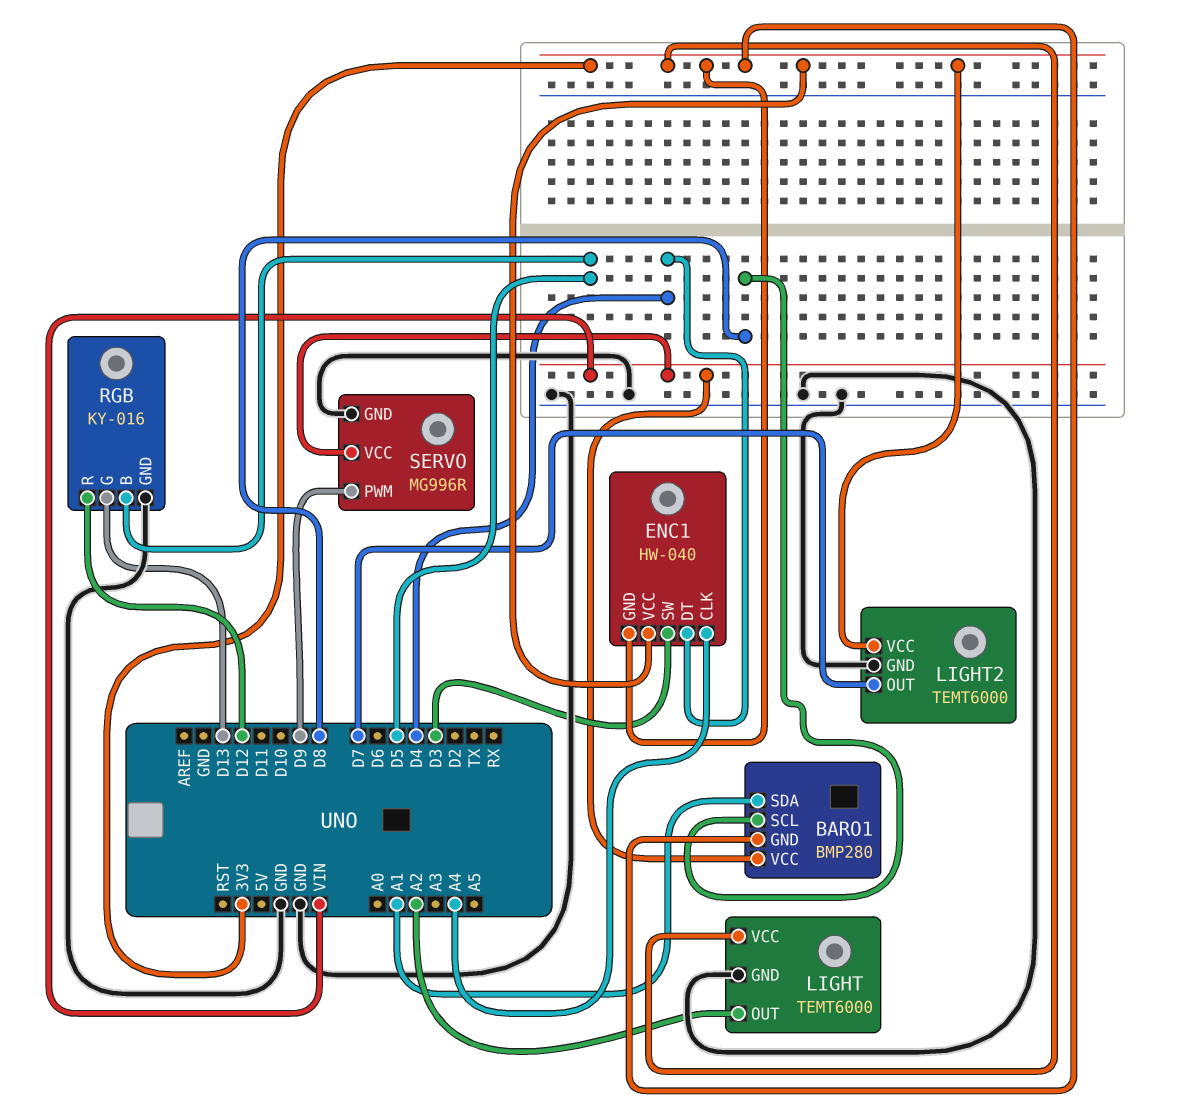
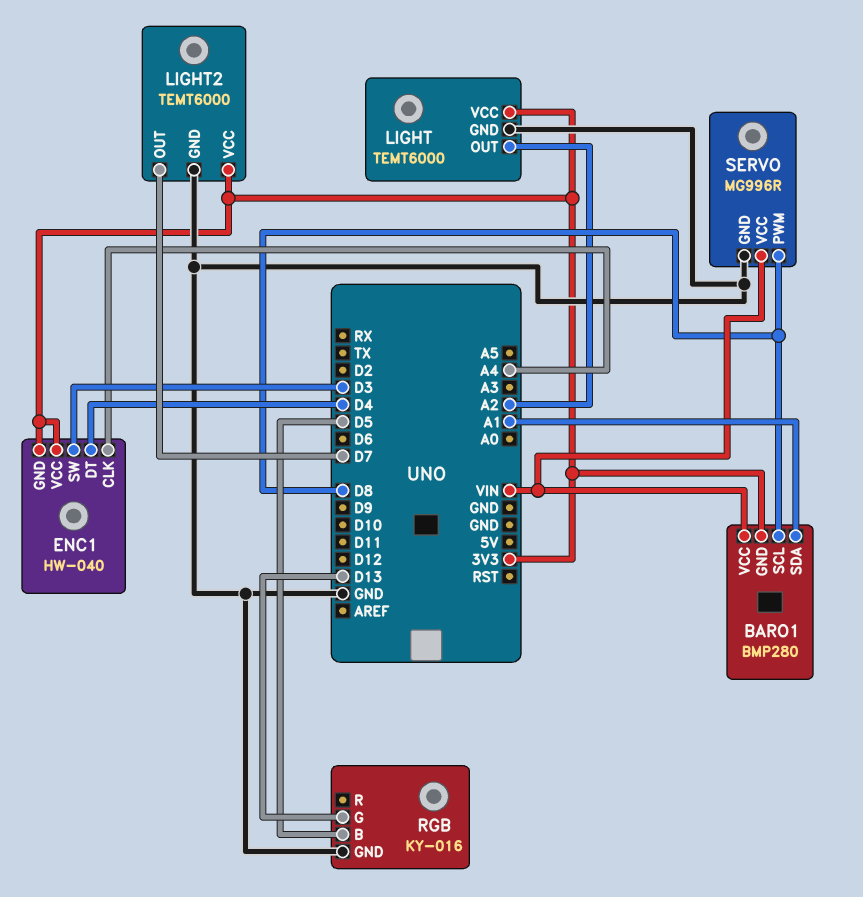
RGB pin R: D12 -> none
SERVO pin PWM: D9 -> D8

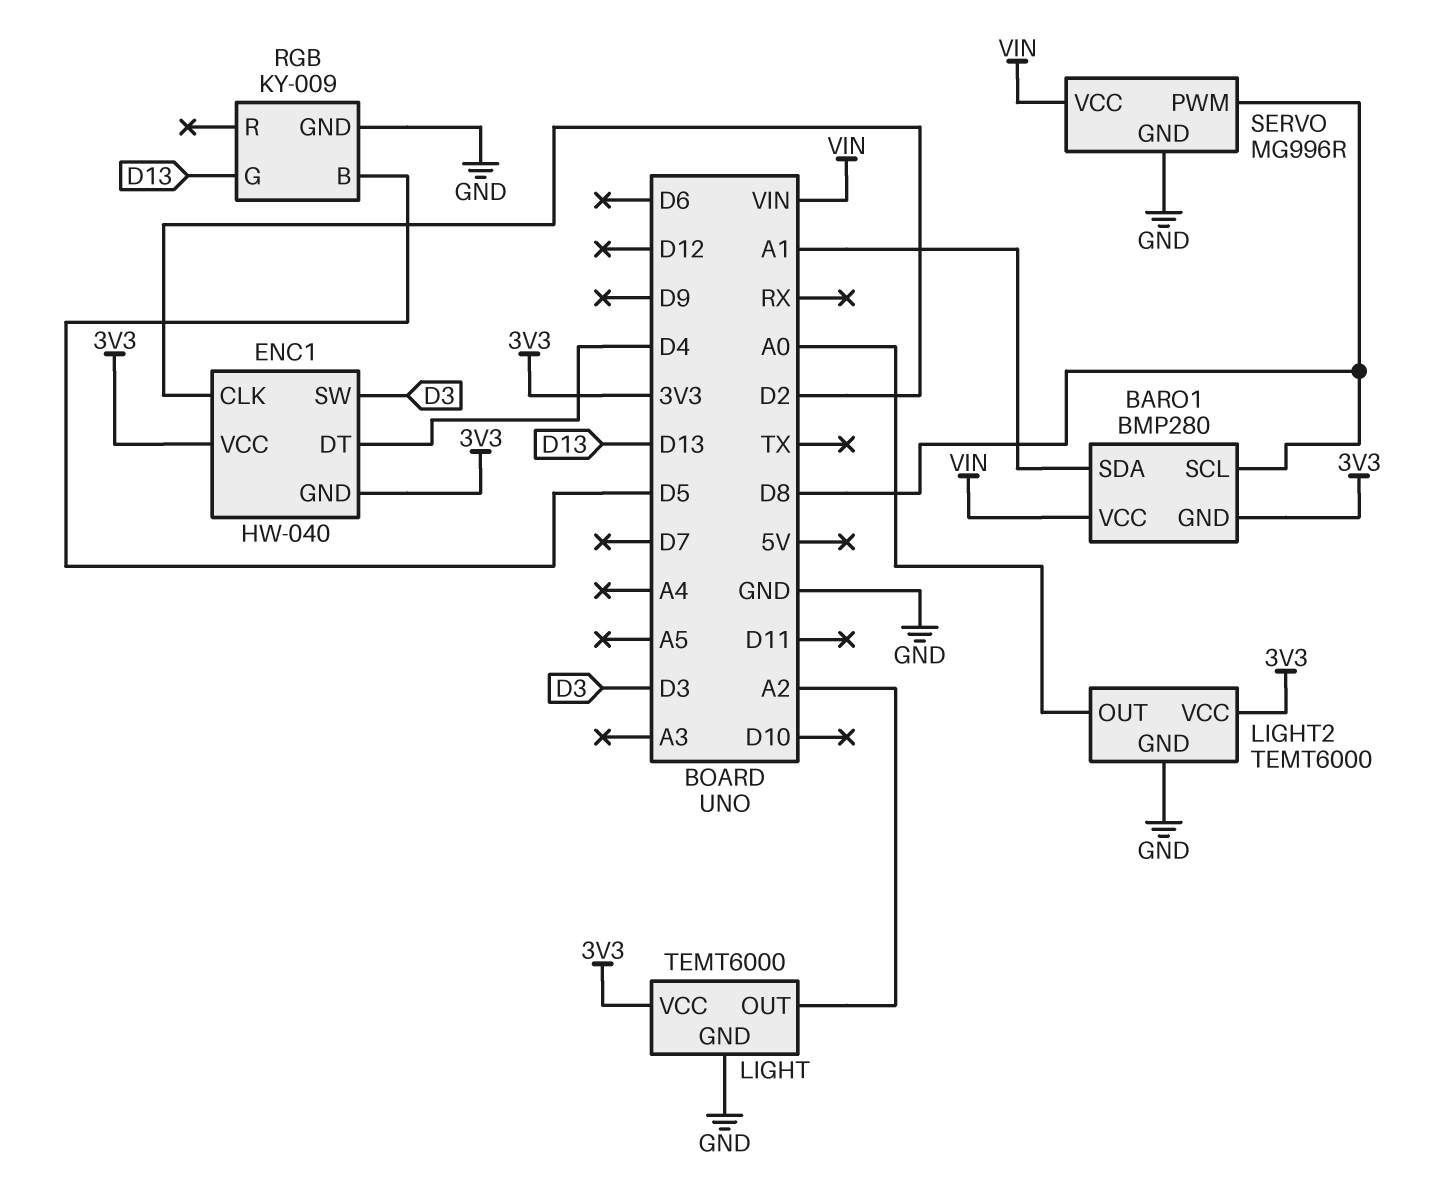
ENC1 pin CLK: A4 -> D2
LIGHT2 pin OUT: D7 -> A0
RGB: KY-016 -> KY-009

